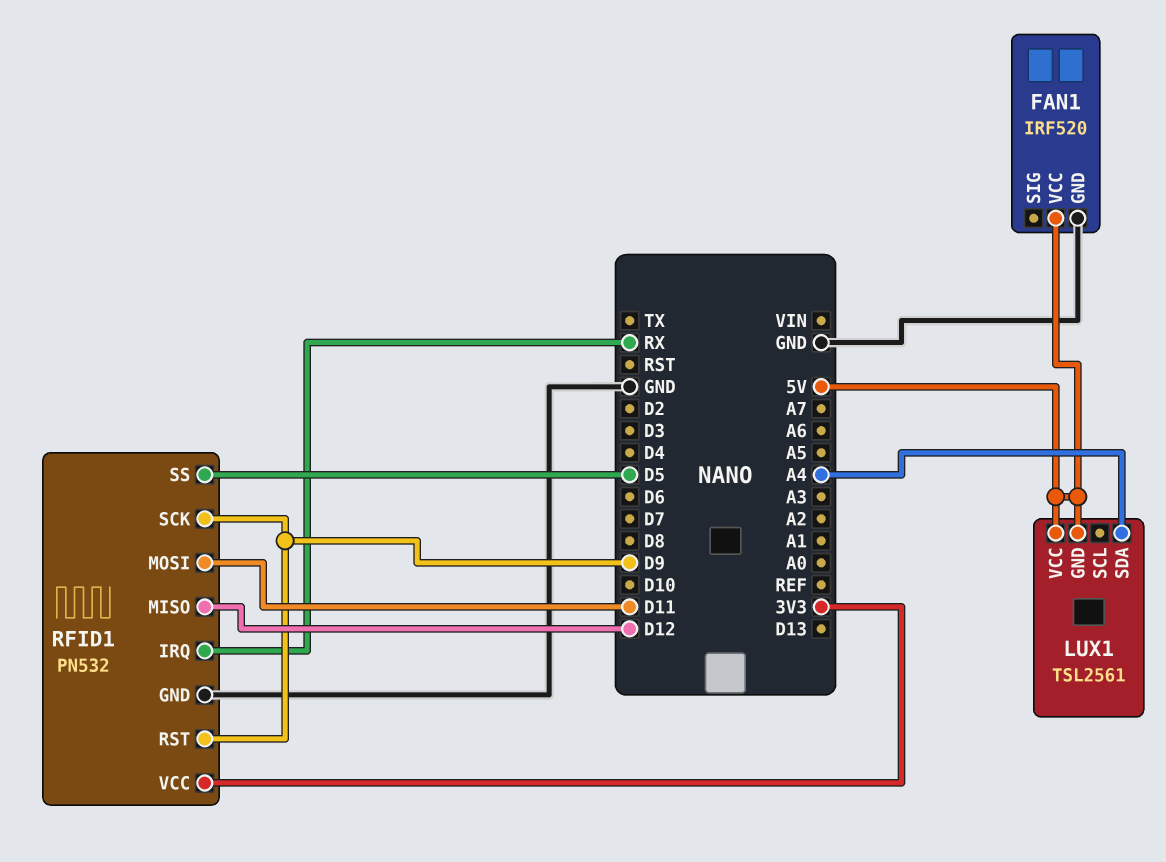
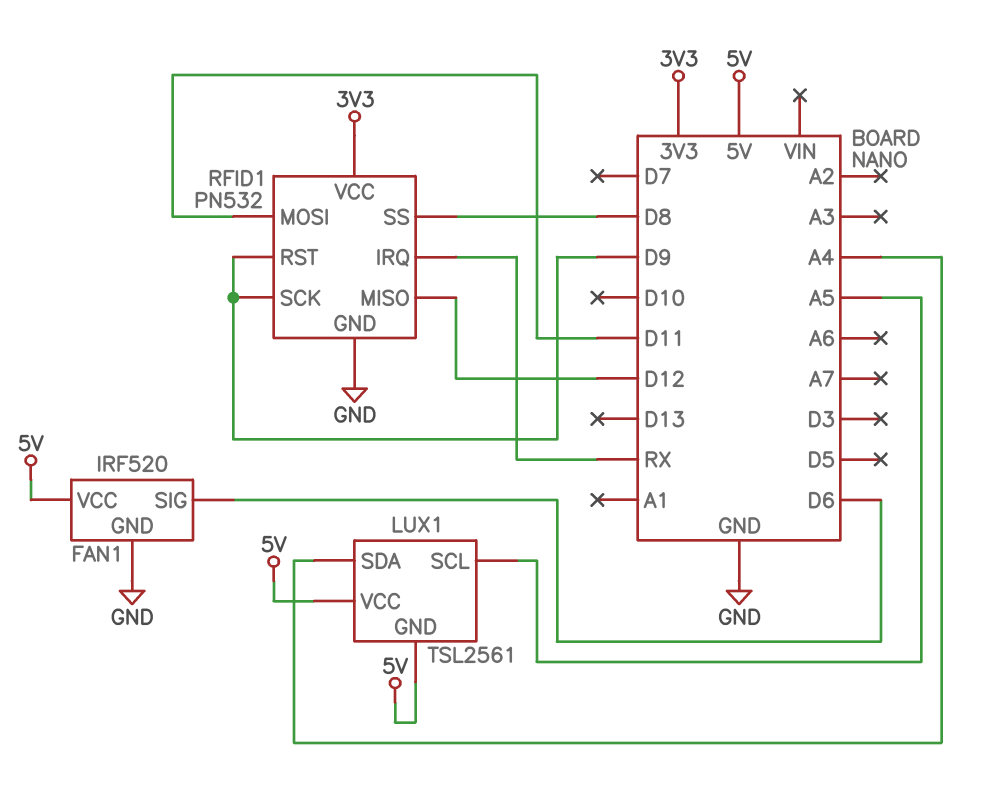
FAN1 pin SIG: none -> D6
LUX1 pin SCL: none -> A5
RFID1 pin SS: D5 -> D8

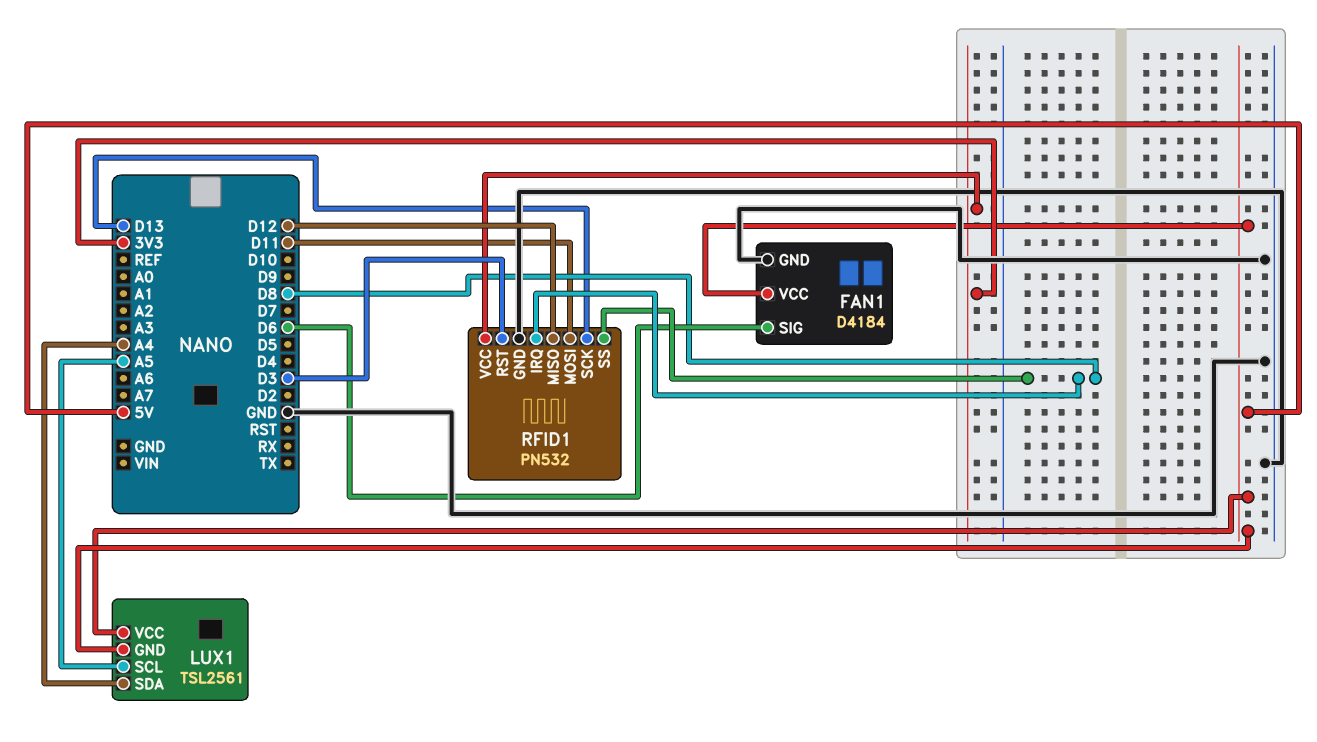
FAN1: IRF520 -> D4184
RFID1 pin IRQ: RX -> D8
RFID1 pin RST: D9 -> D3
RFID1 pin SCK: D9 -> D13

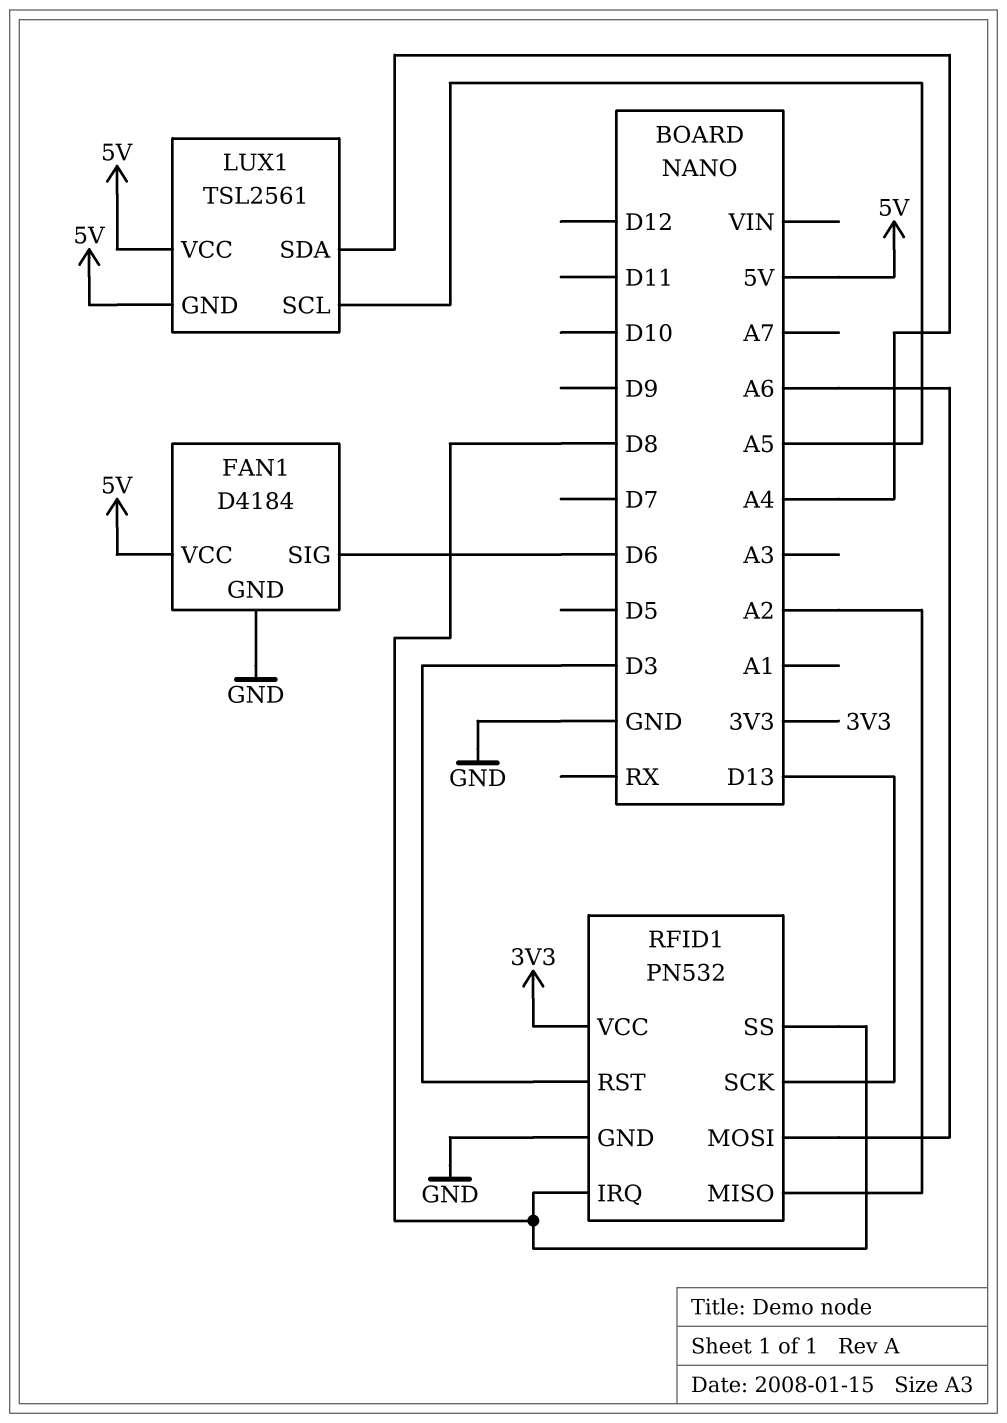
RFID1 pin MISO: D12 -> A2
RFID1 pin MOSI: D11 -> A6

